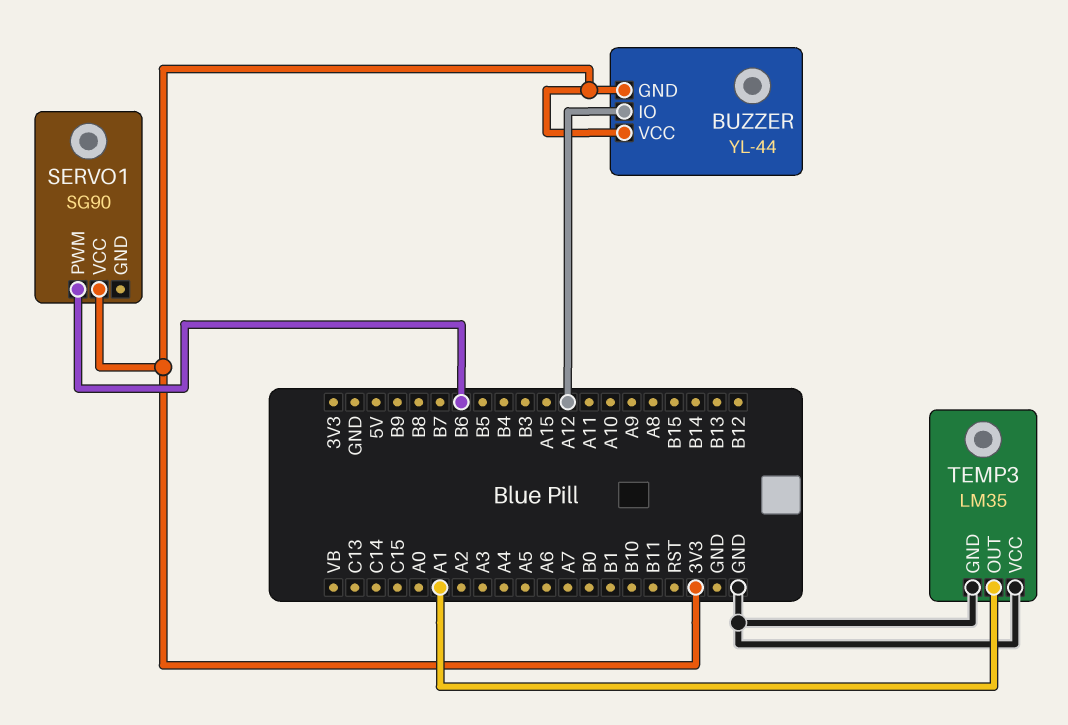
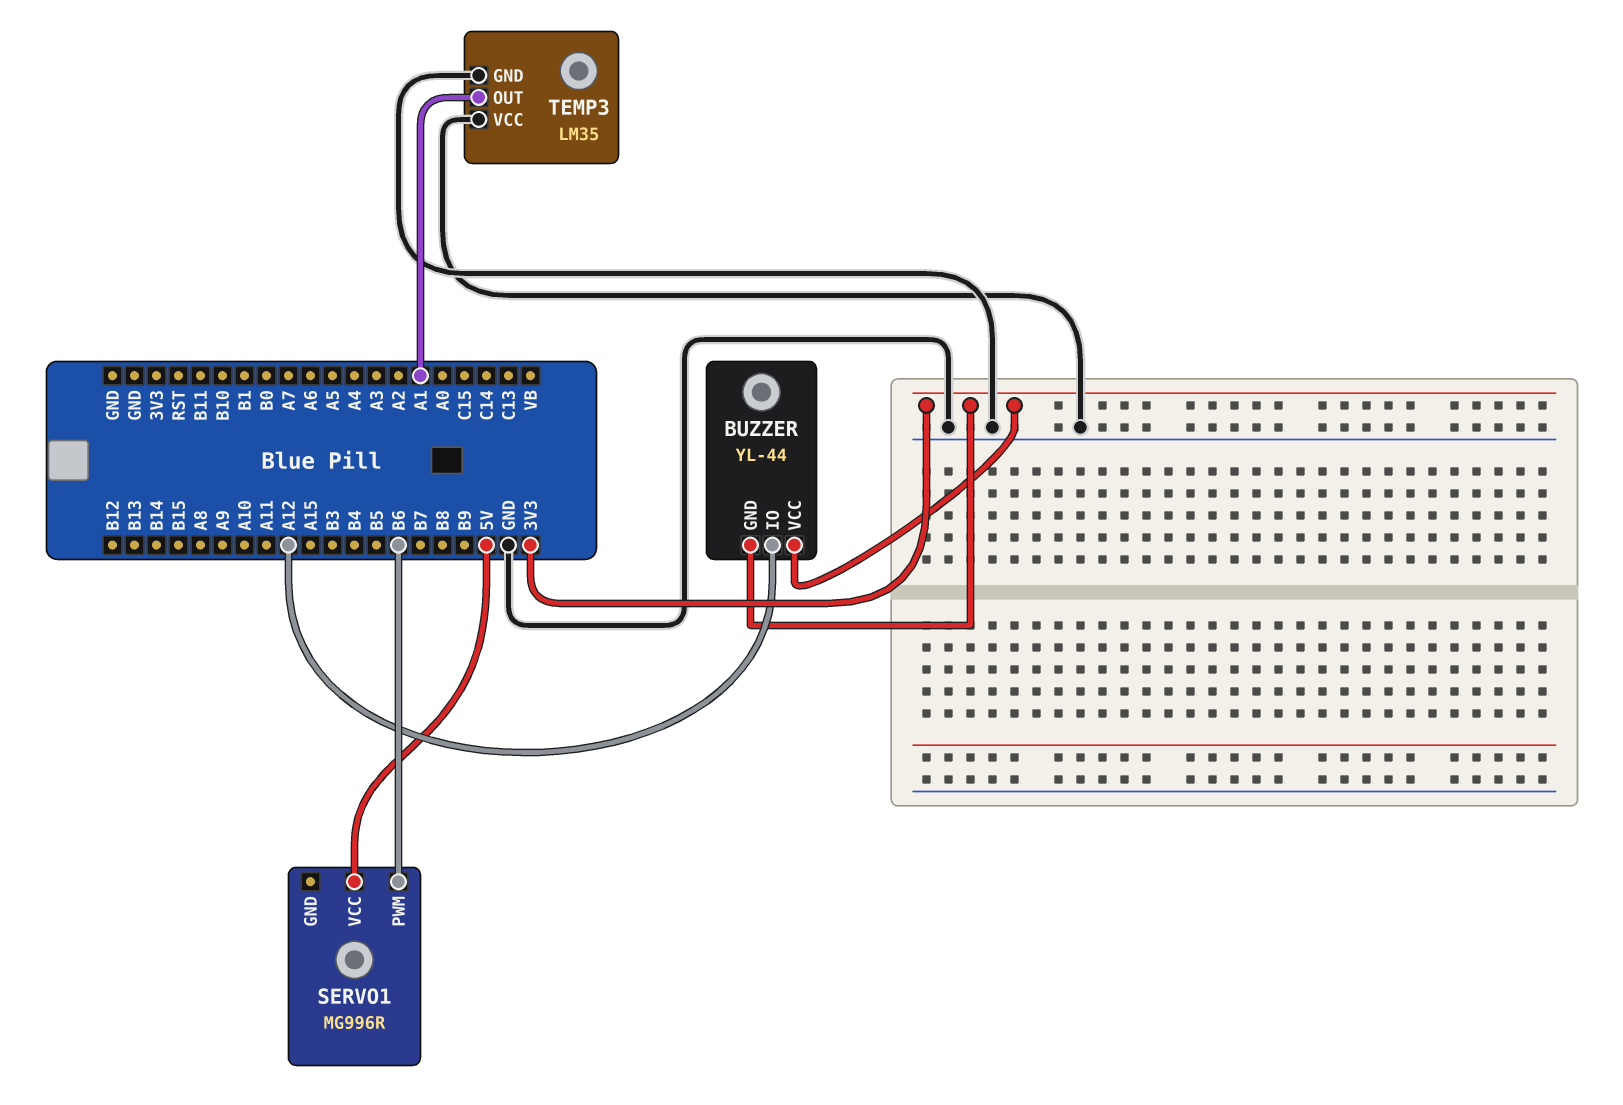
SERVO1: SG90 -> MG996R
SERVO1 pin VCC: 3V3 -> 5V

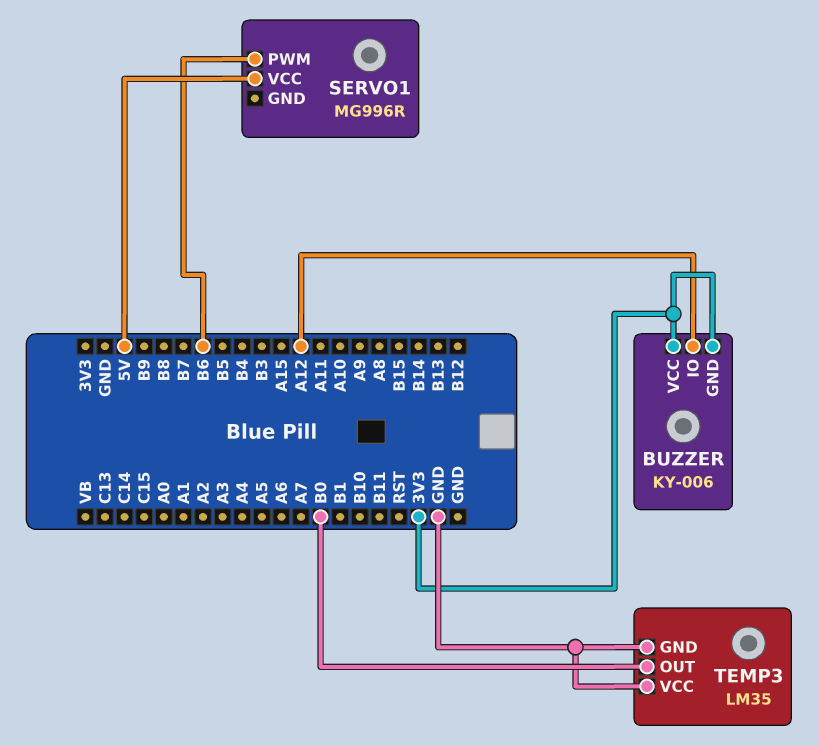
BUZZER: YL-44 -> KY-006
TEMP3 pin OUT: A1 -> B0

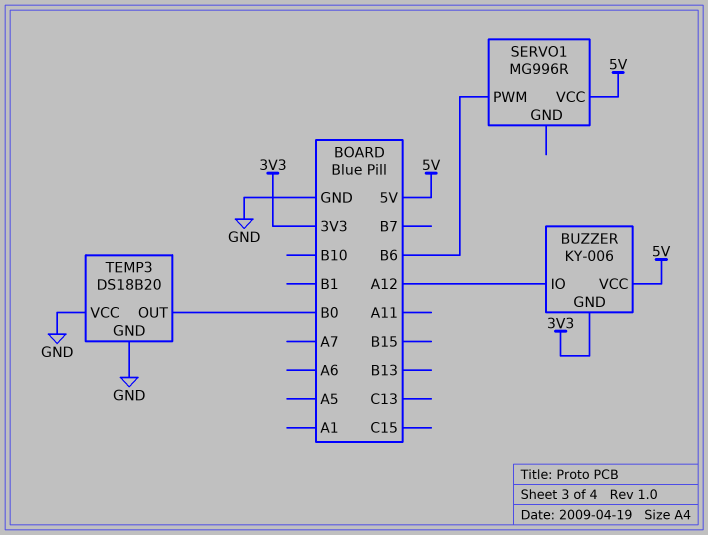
BUZZER pin VCC: 3V3 -> 5V
TEMP3: LM35 -> DS18B20

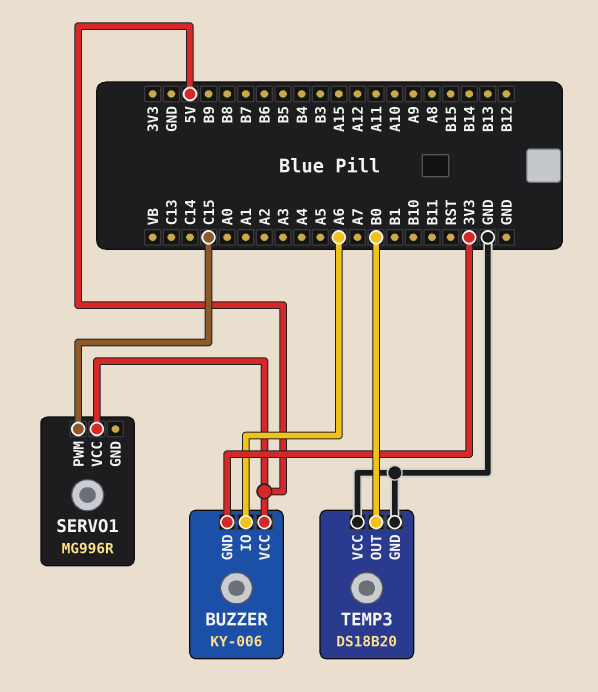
BUZZER pin IO: A12 -> A6
SERVO1 pin PWM: B6 -> C15

